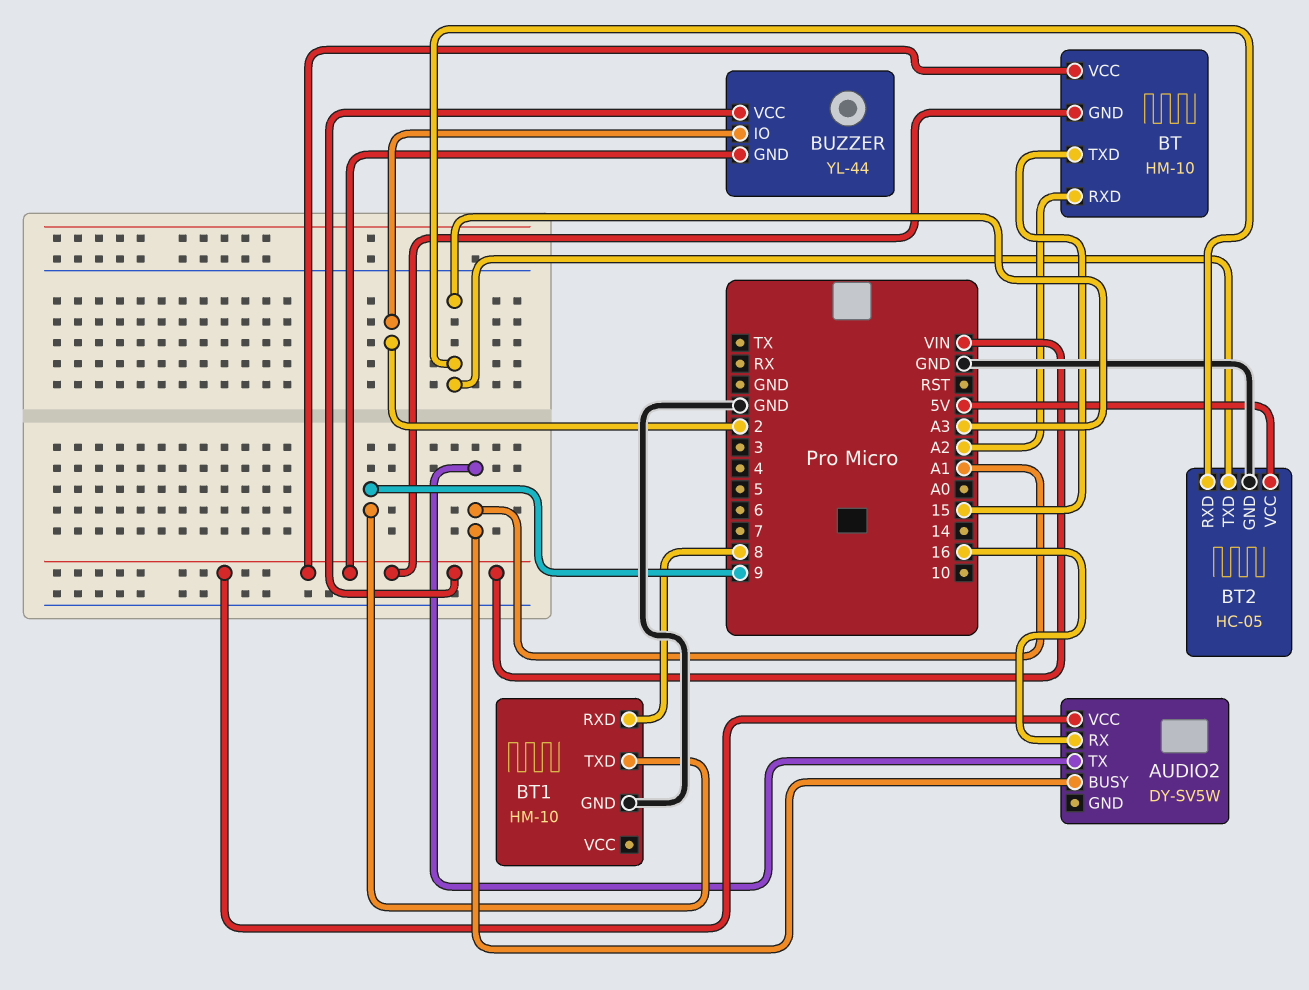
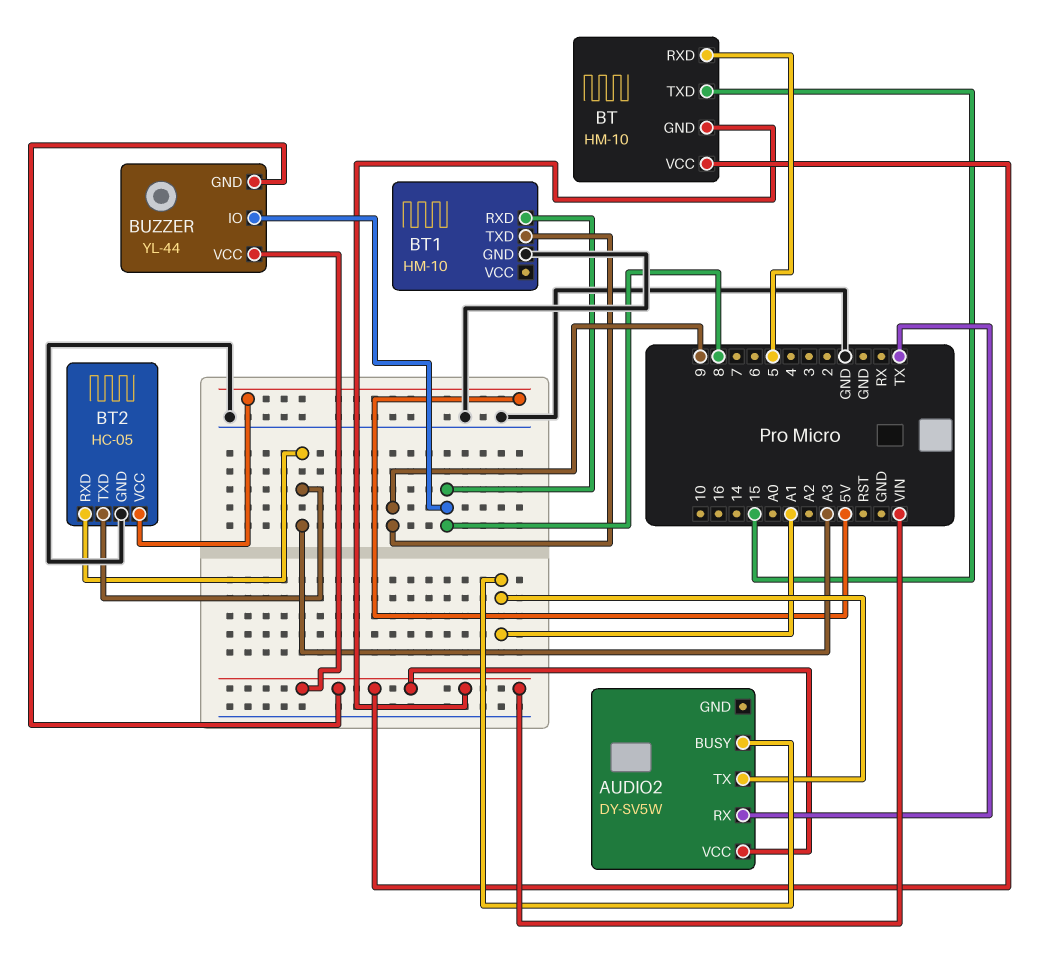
AUDIO2 pin RX: 16 -> TX
BT pin RXD: A2 -> 5
BUZZER pin IO: 2 -> 8

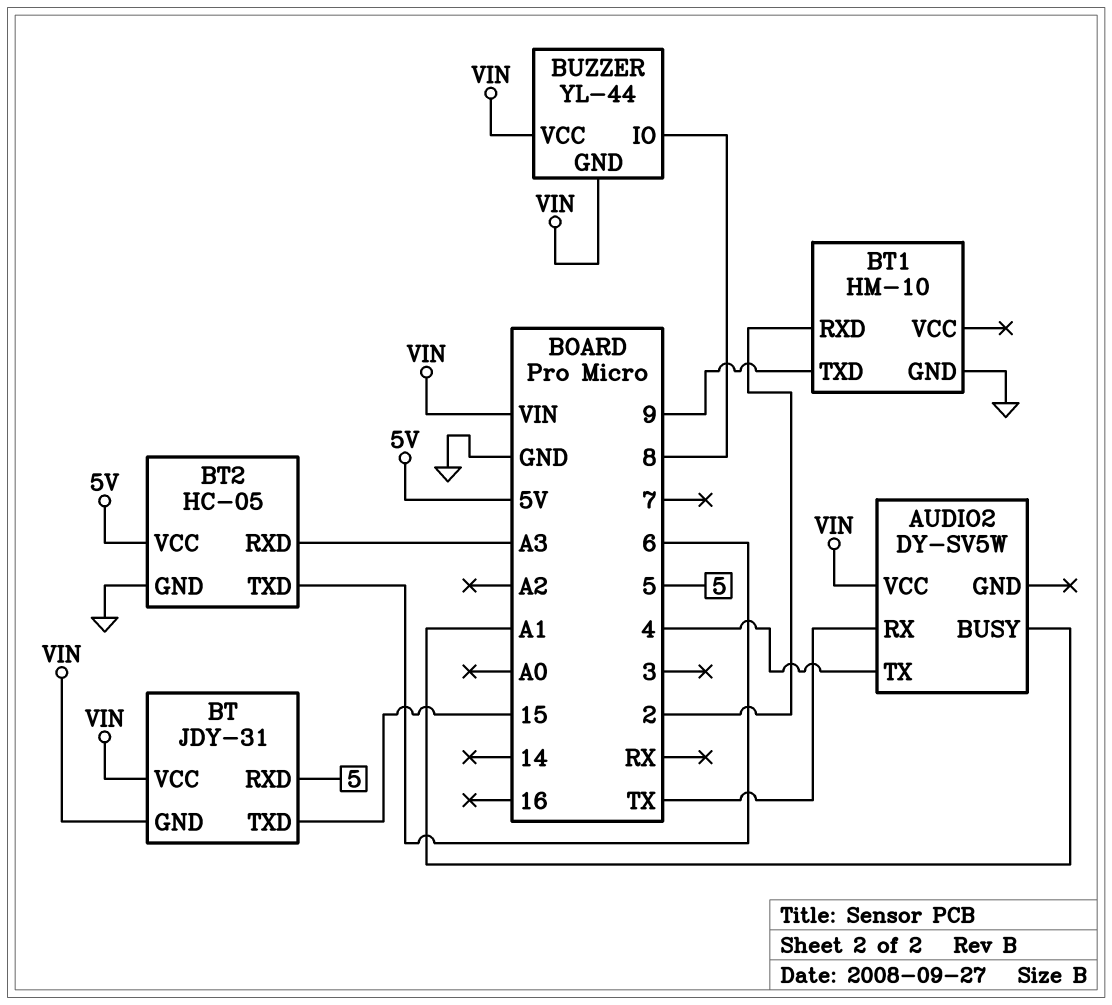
AUDIO2 pin TX: A1 -> 4
BT: HM-10 -> JDY-31
BT1 pin RXD: 8 -> 2
BT2 pin TXD: A3 -> 6

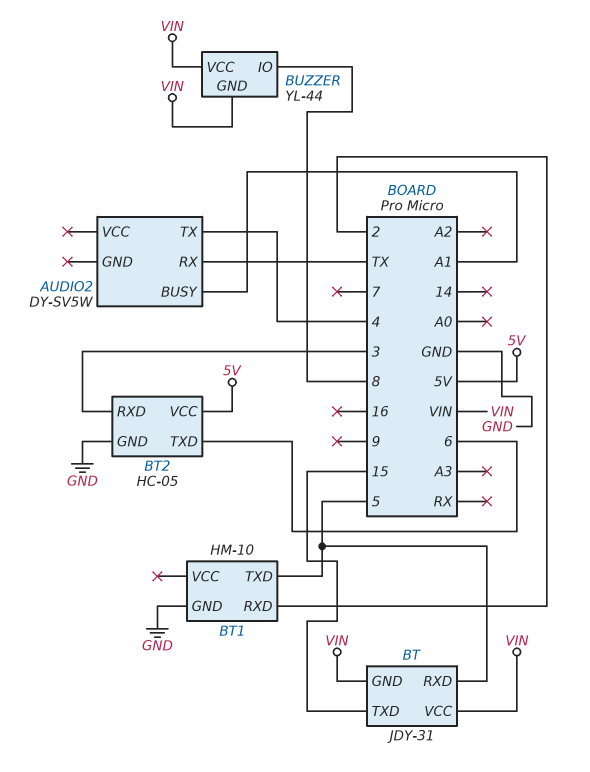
AUDIO2 pin VCC: VIN -> none
BT1 pin TXD: 9 -> 5
BT2 pin RXD: A3 -> 3

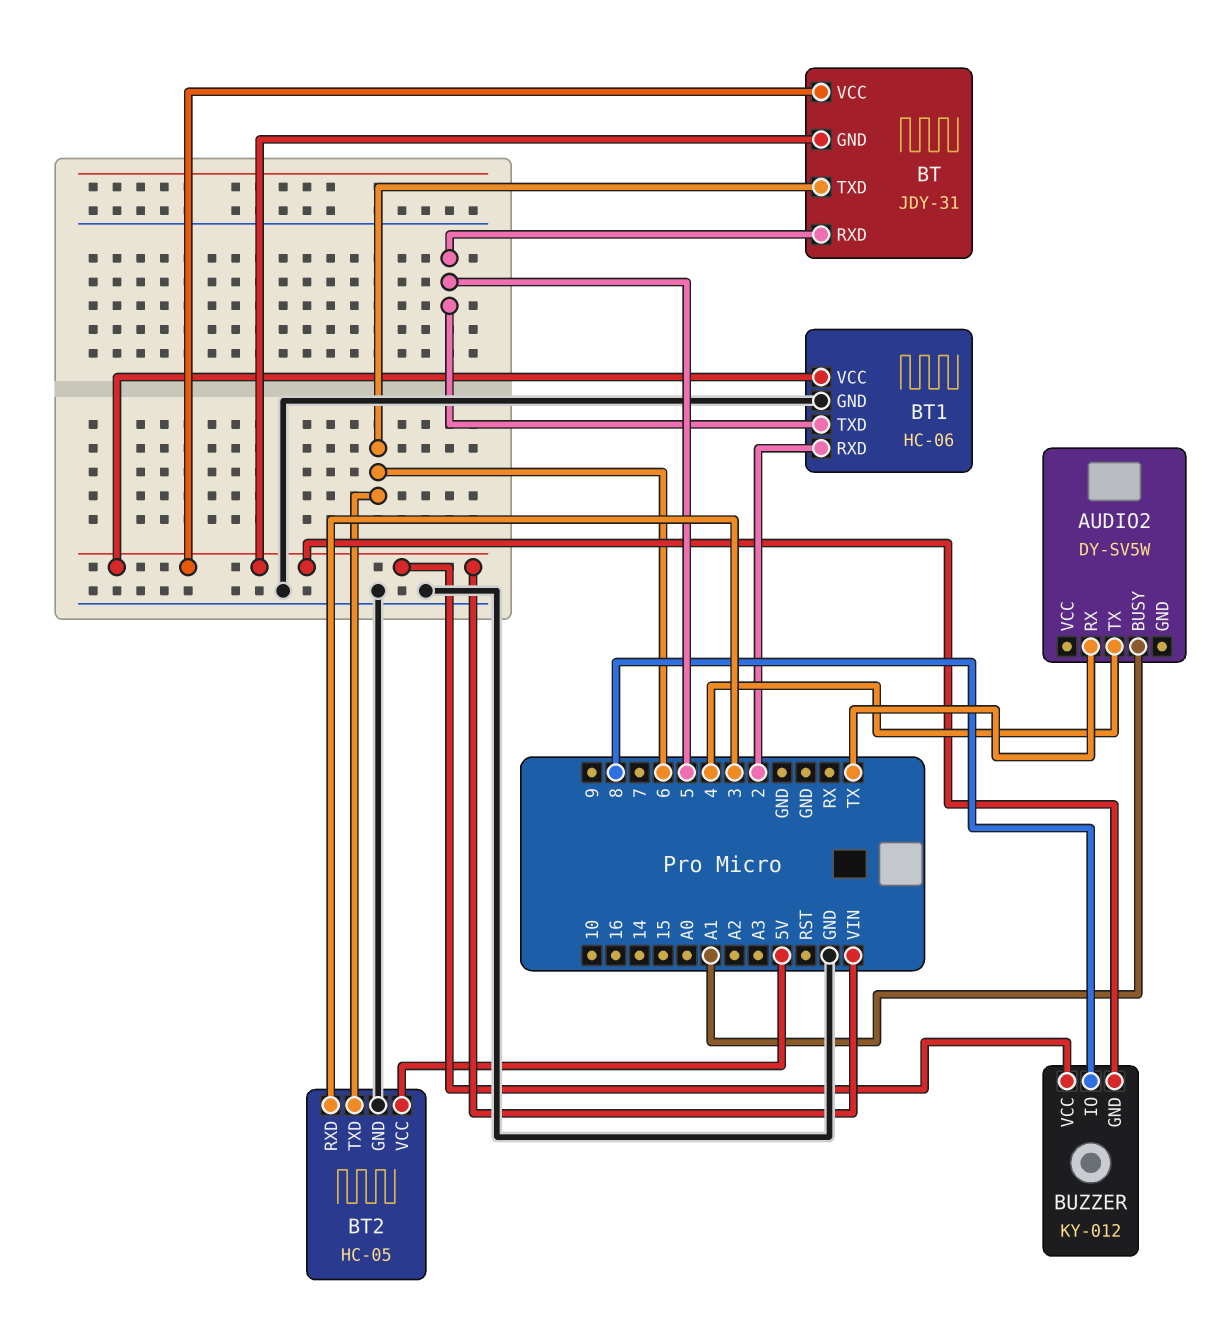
BT pin TXD: 15 -> 6
BT1: HM-10 -> HC-06
BT1 pin VCC: none -> VIN
BUZZER: YL-44 -> KY-012

